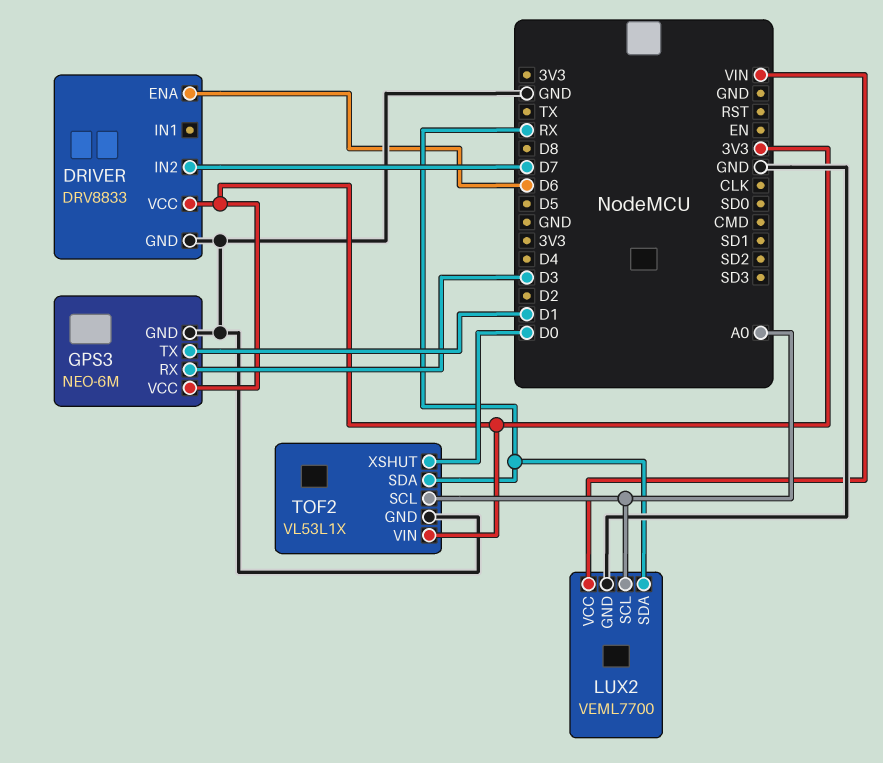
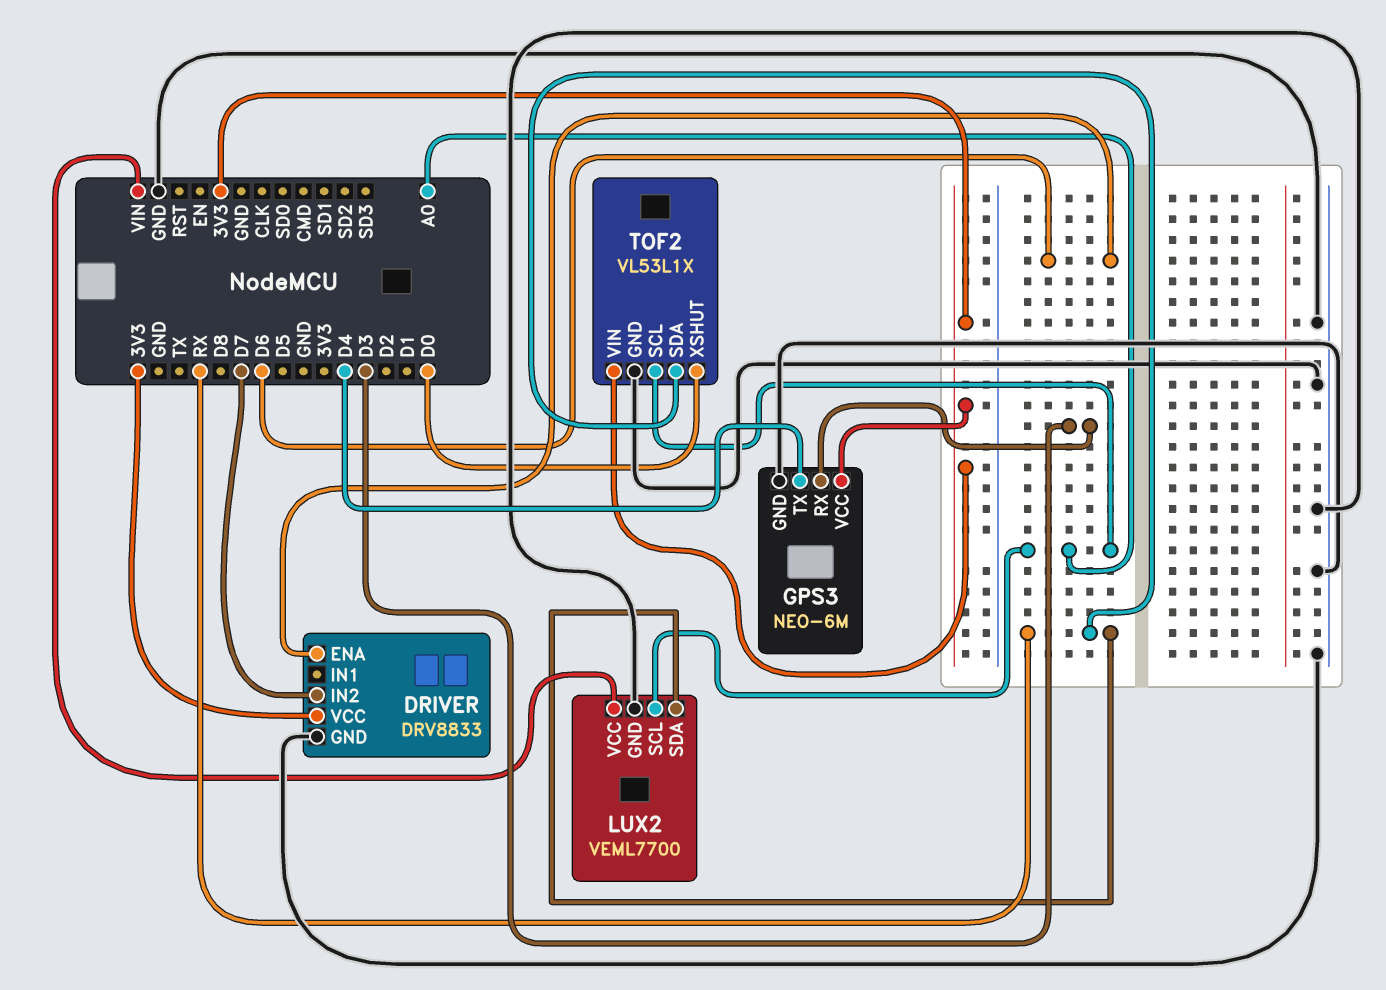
GPS3 pin TX: D1 -> D4

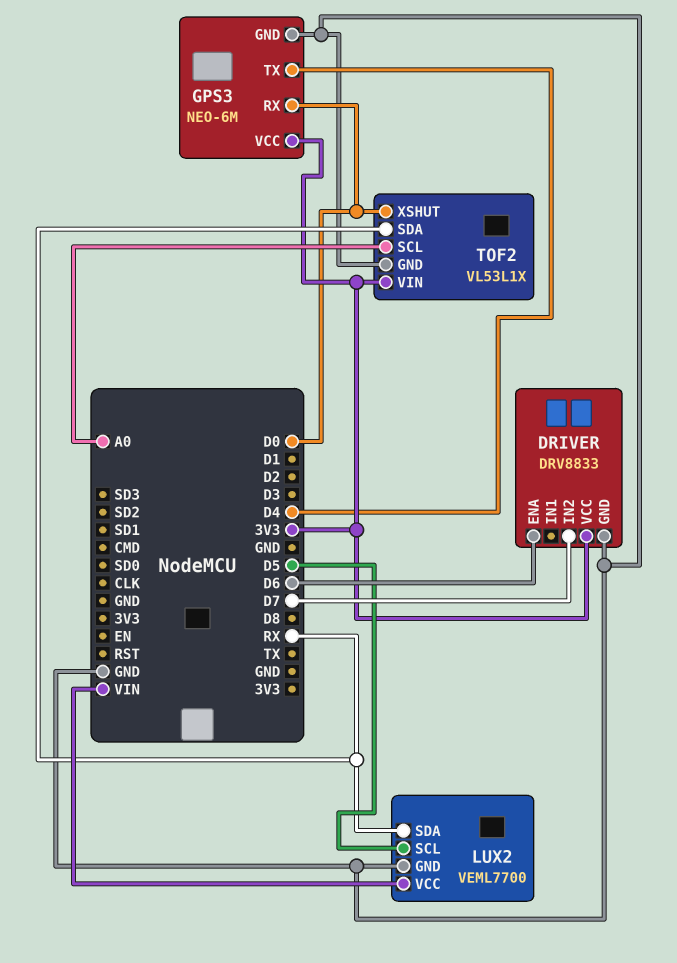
GPS3 pin RX: D3 -> D0
LUX2 pin SCL: A0 -> D5

